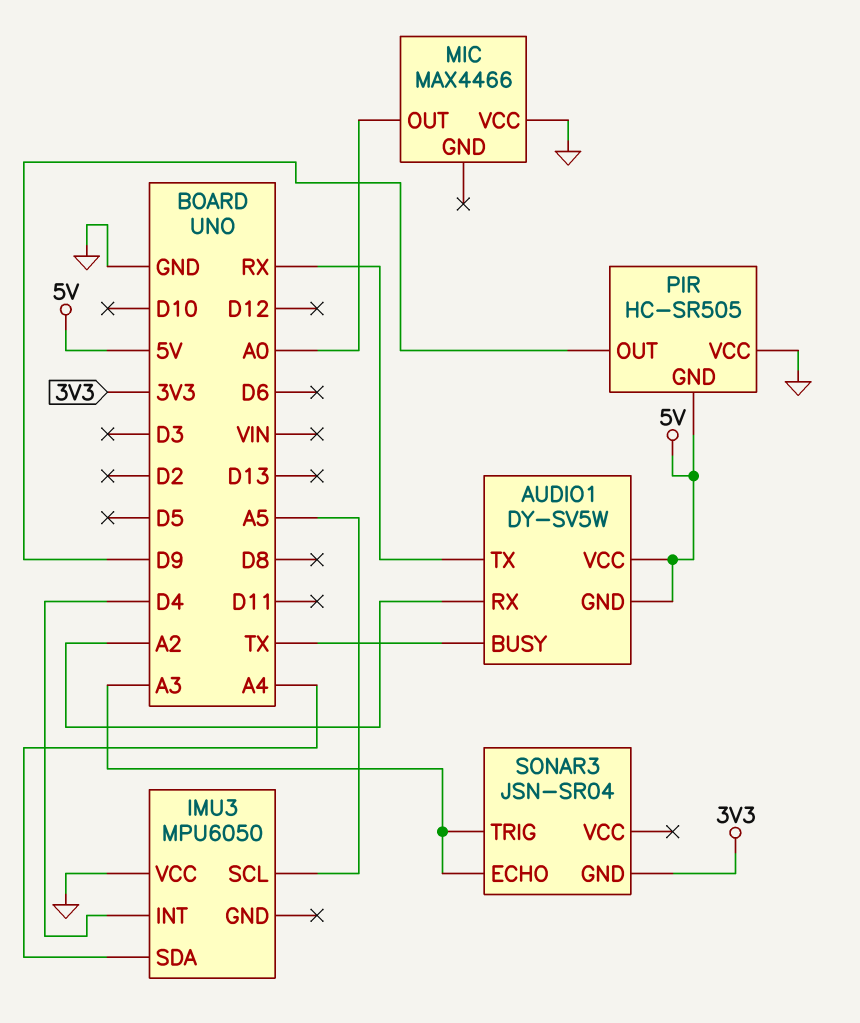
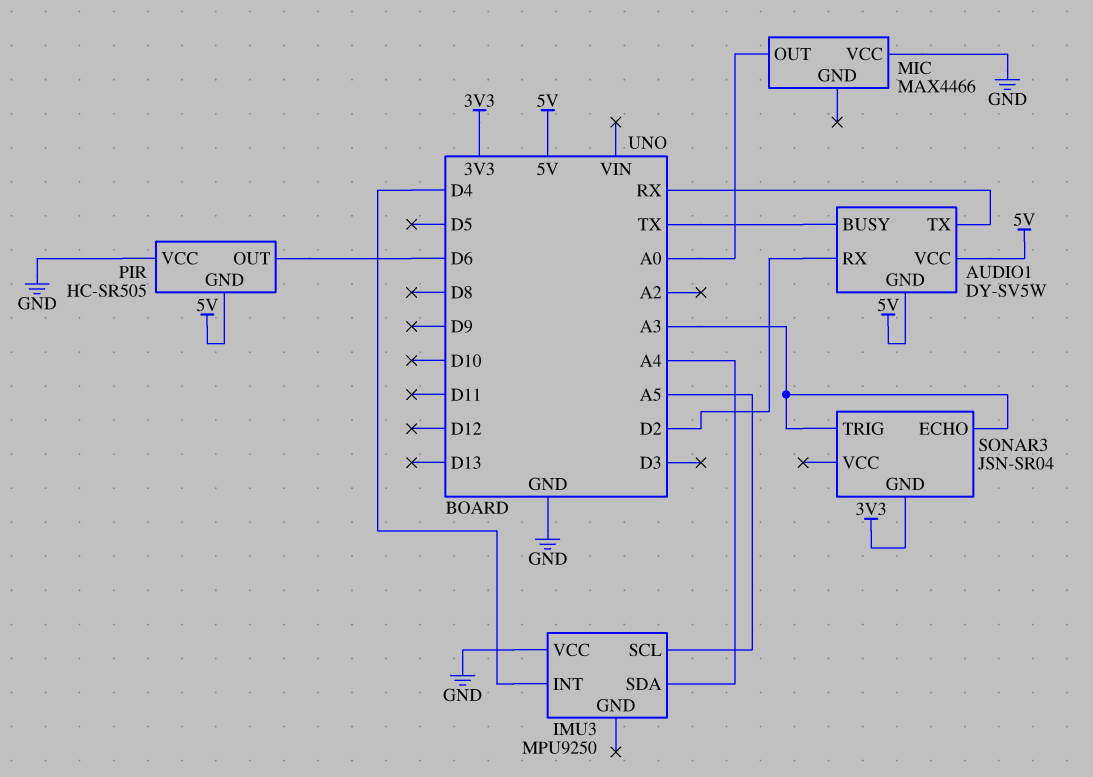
AUDIO1 pin RX: A2 -> D2
IMU3: MPU6050 -> MPU9250
PIR pin OUT: D9 -> D6

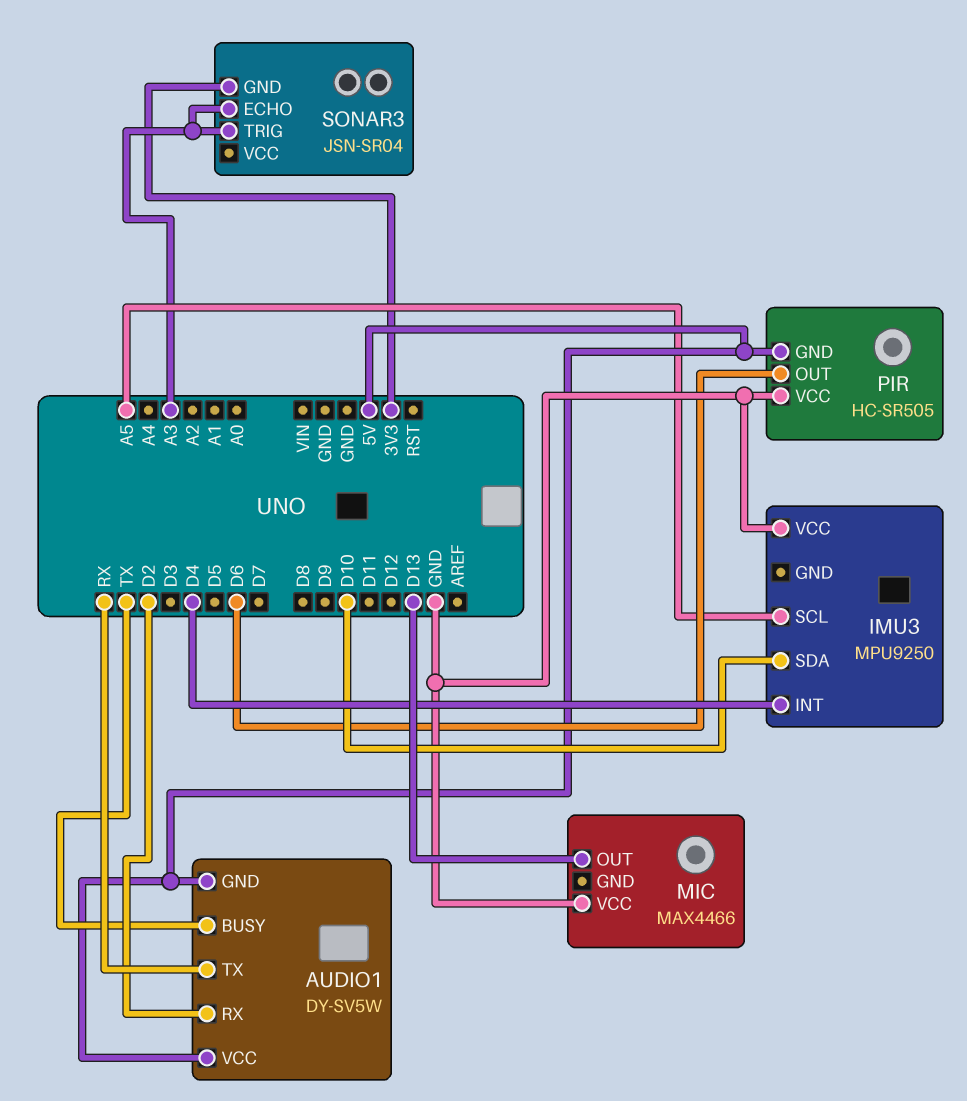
IMU3 pin SDA: A4 -> D10
MIC pin OUT: A0 -> D13

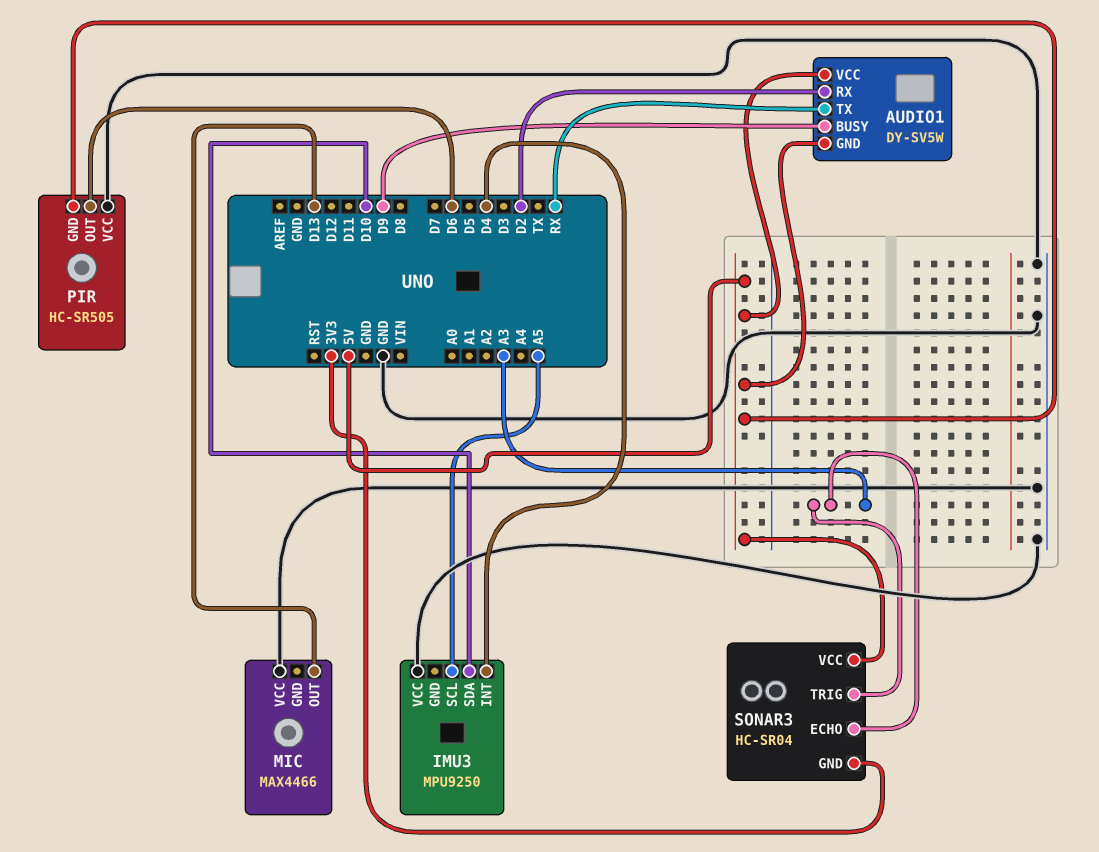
AUDIO1 pin BUSY: TX -> D9
SONAR3: JSN-SR04 -> HC-SR04
SONAR3 pin VCC: none -> 5V

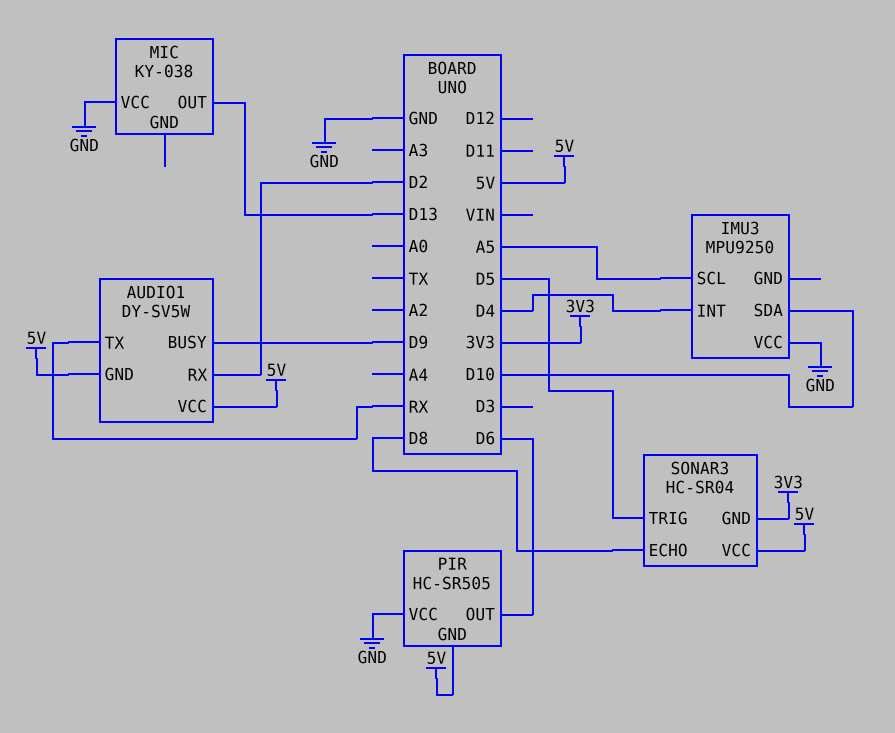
MIC: MAX4466 -> KY-038
SONAR3 pin ECHO: A3 -> D8
SONAR3 pin TRIG: A3 -> D5

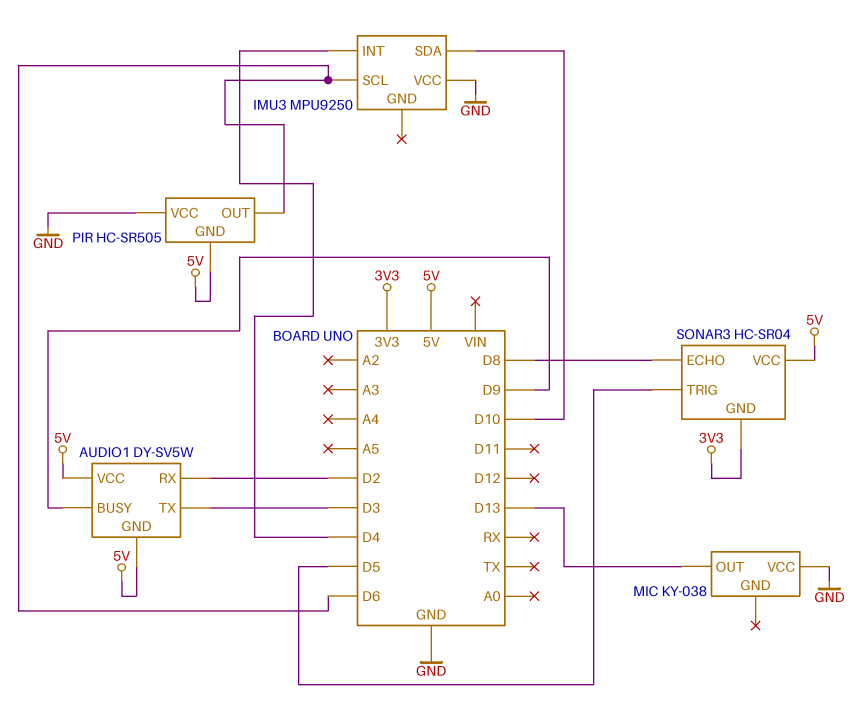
AUDIO1 pin TX: RX -> D3
IMU3 pin SCL: A5 -> D6

